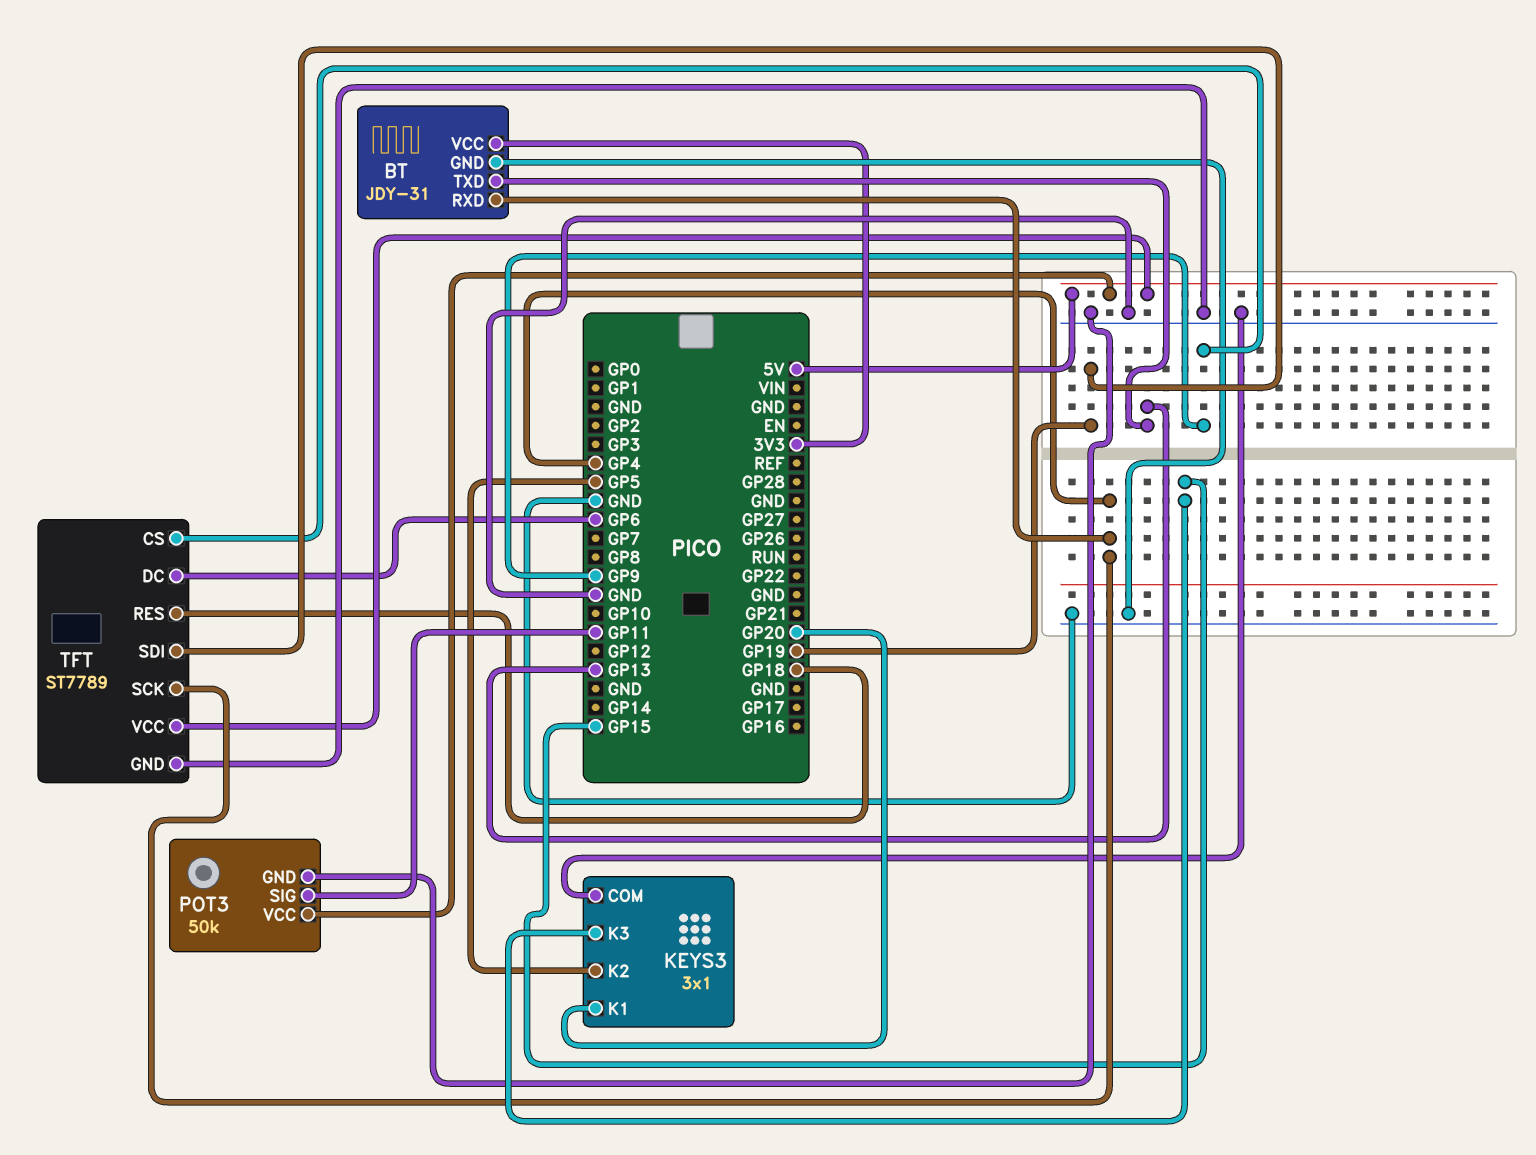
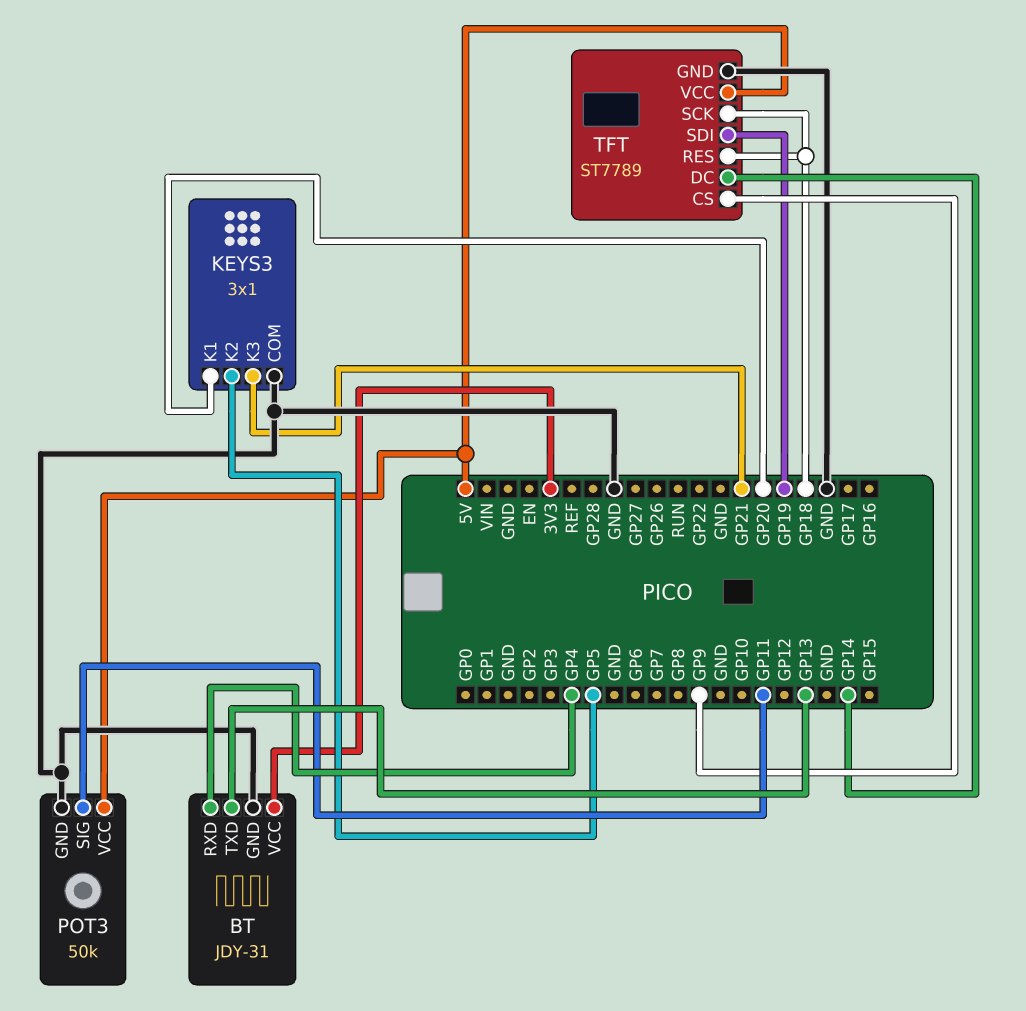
KEYS3 pin K3: GP15 -> GP21
TFT pin DC: GP6 -> GP14
TFT pin SCK: GP4 -> GP18

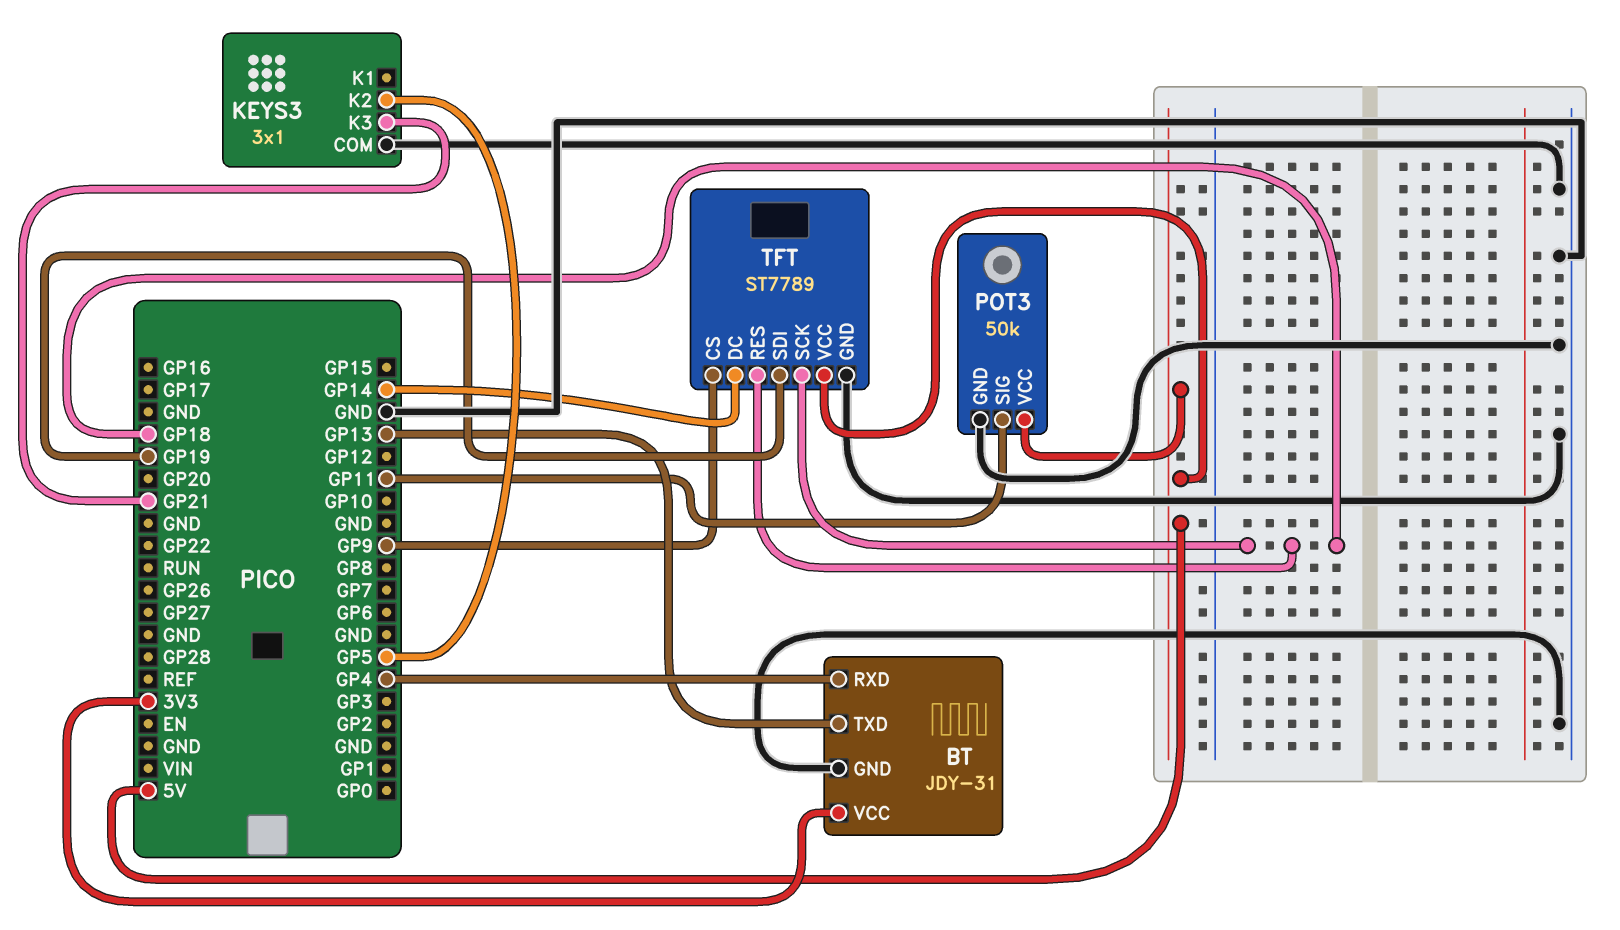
KEYS3 pin K1: GP20 -> none

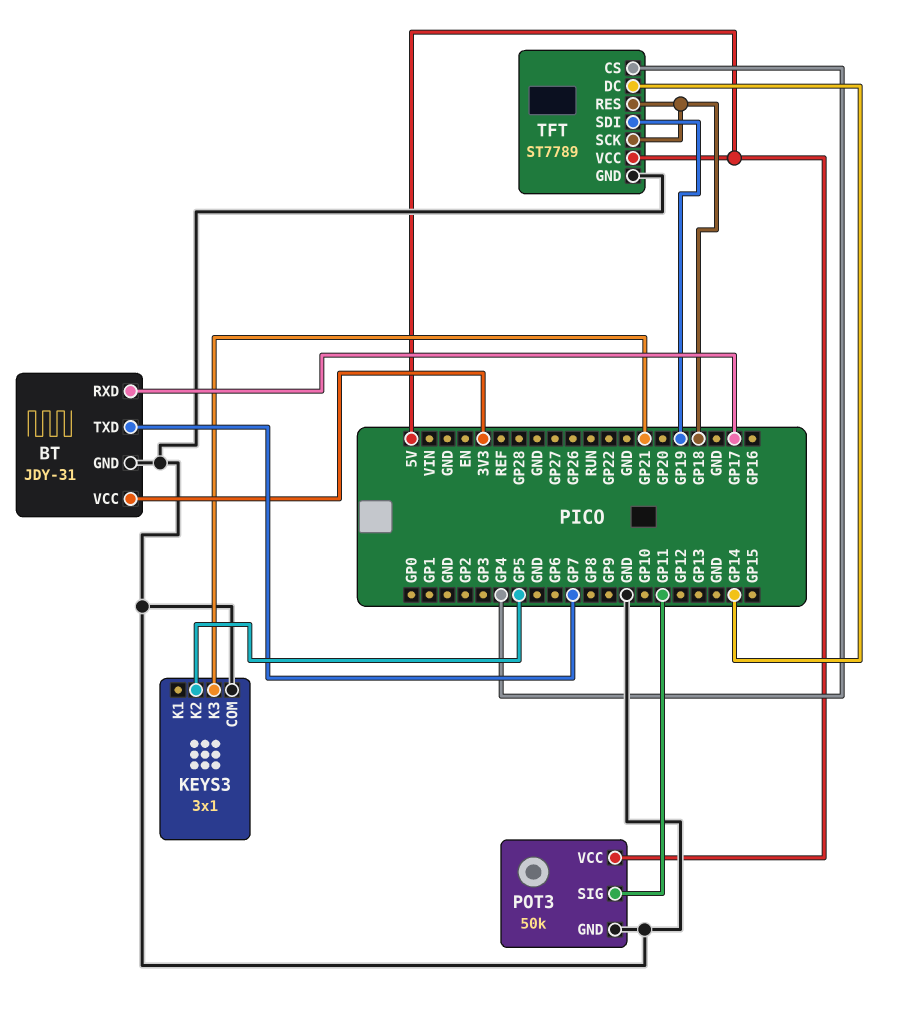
BT pin RXD: GP4 -> GP17
BT pin TXD: GP13 -> GP7
TFT pin CS: GP9 -> GP4

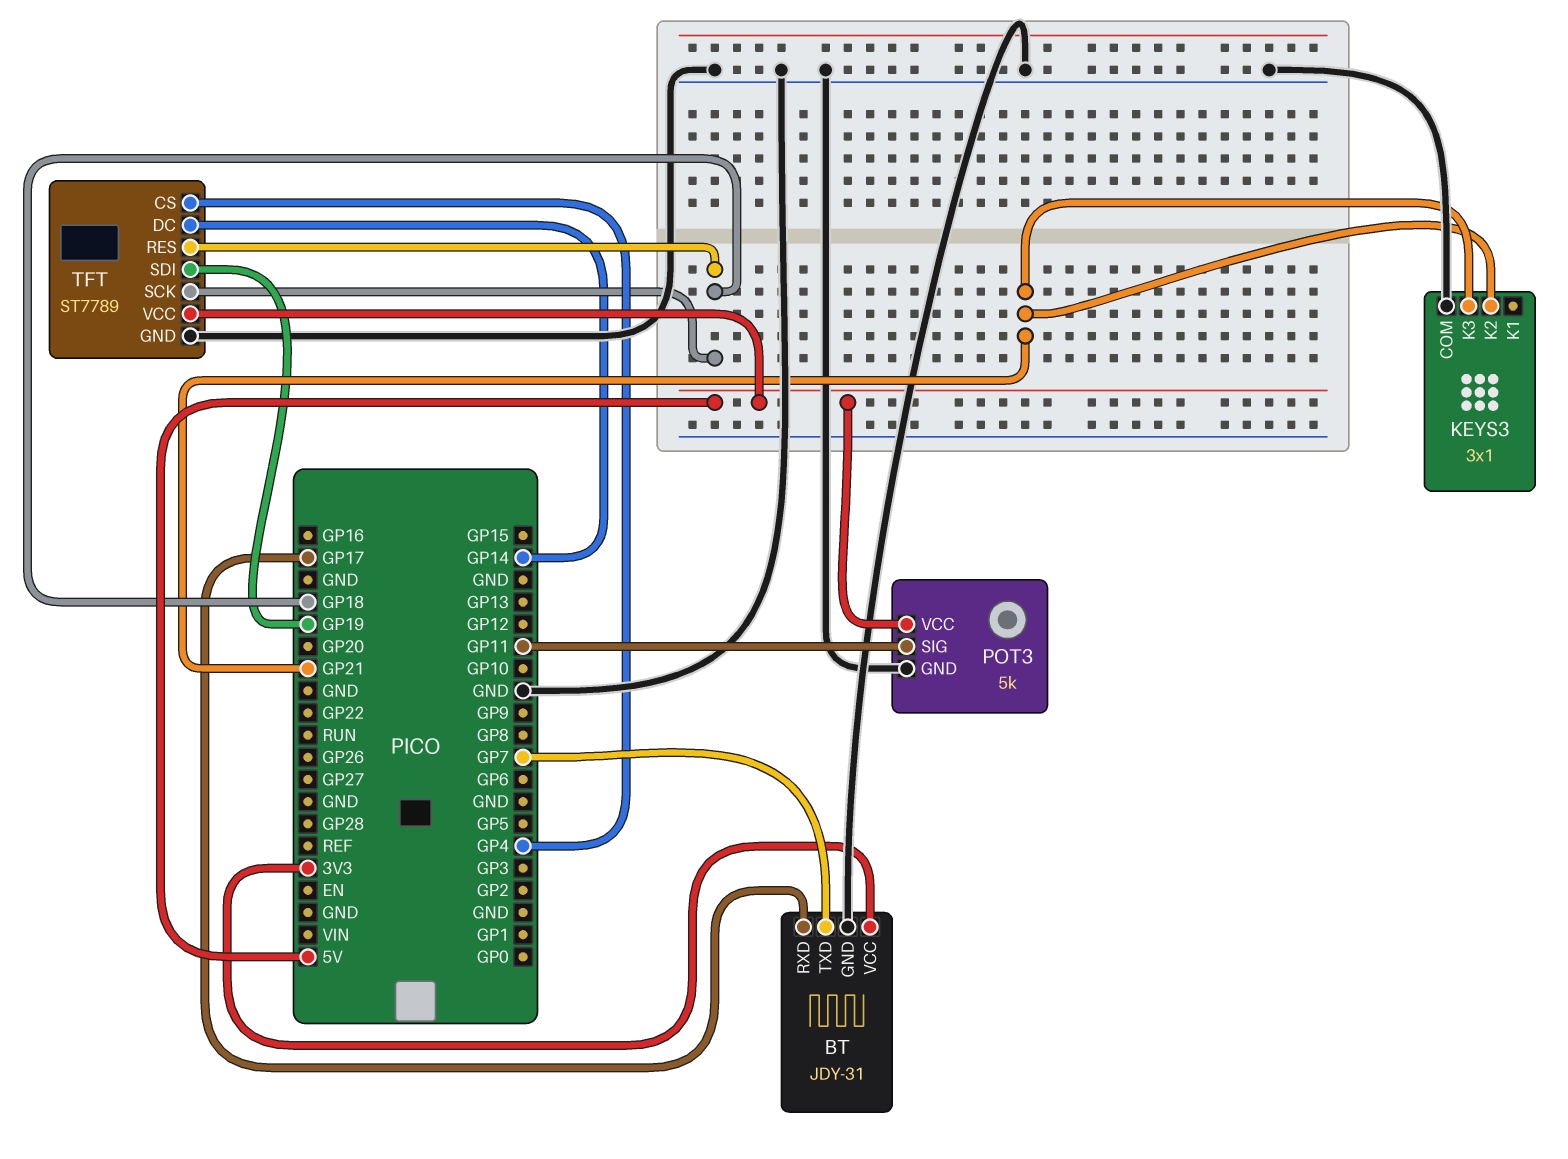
KEYS3 pin K2: GP5 -> GP21
POT3: 50k -> 5k

